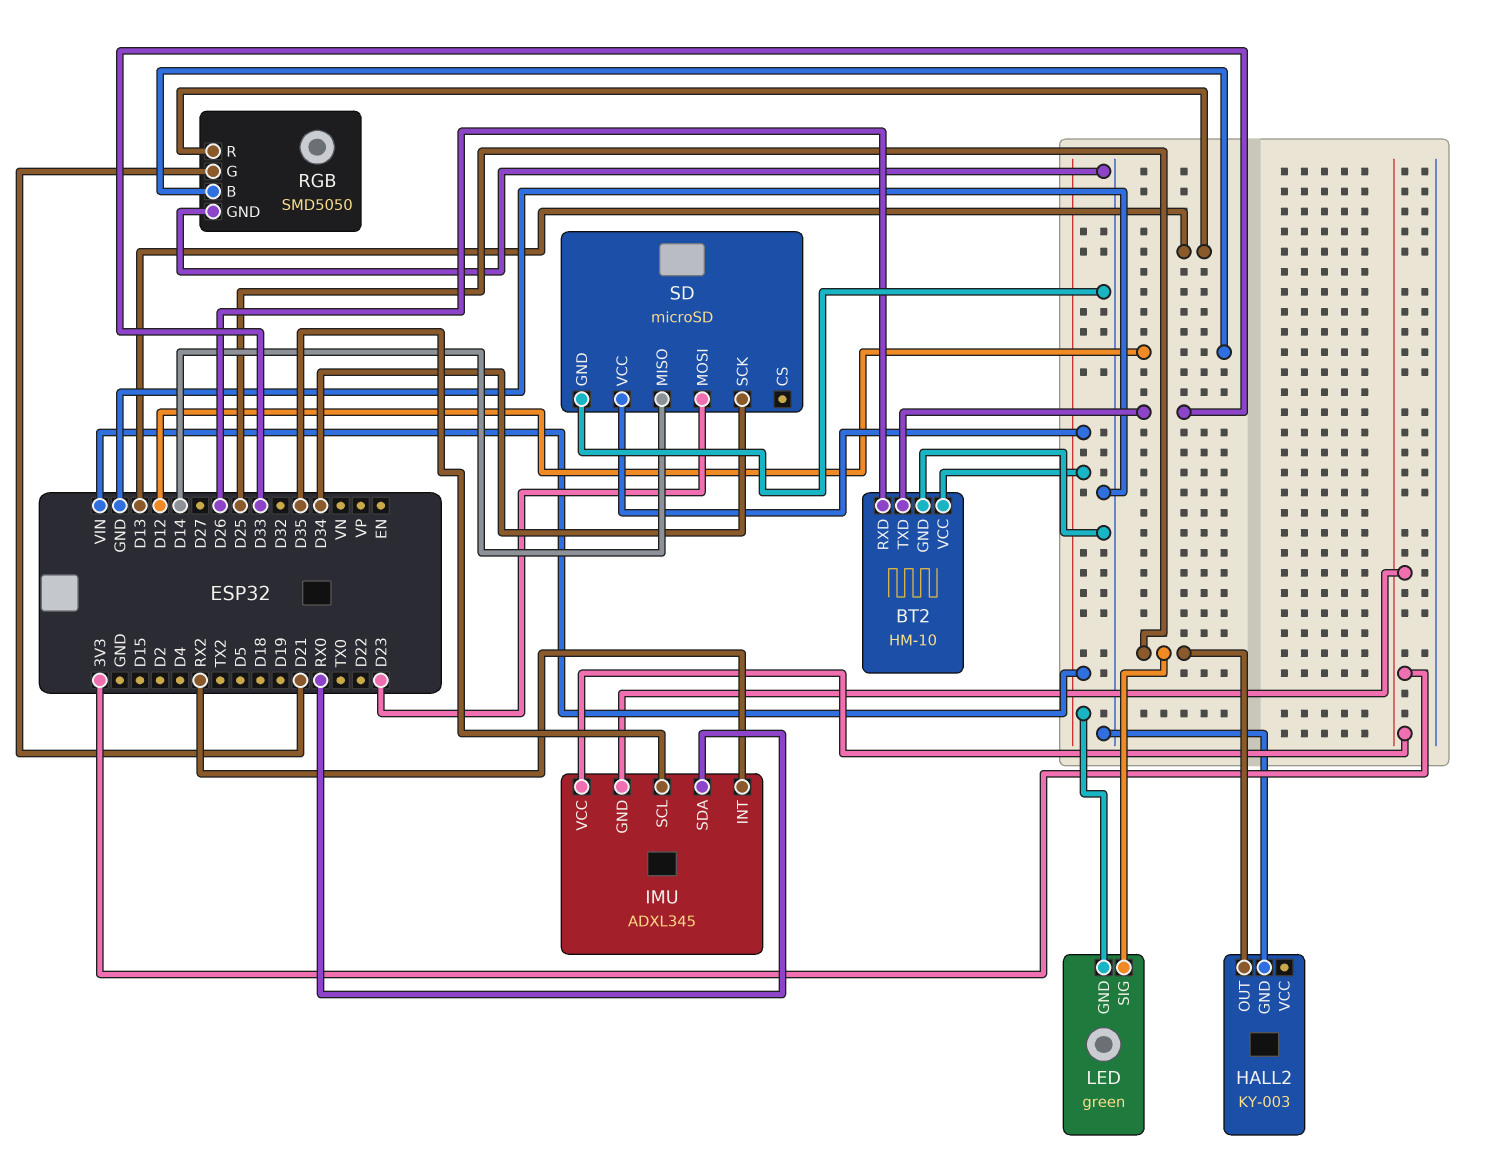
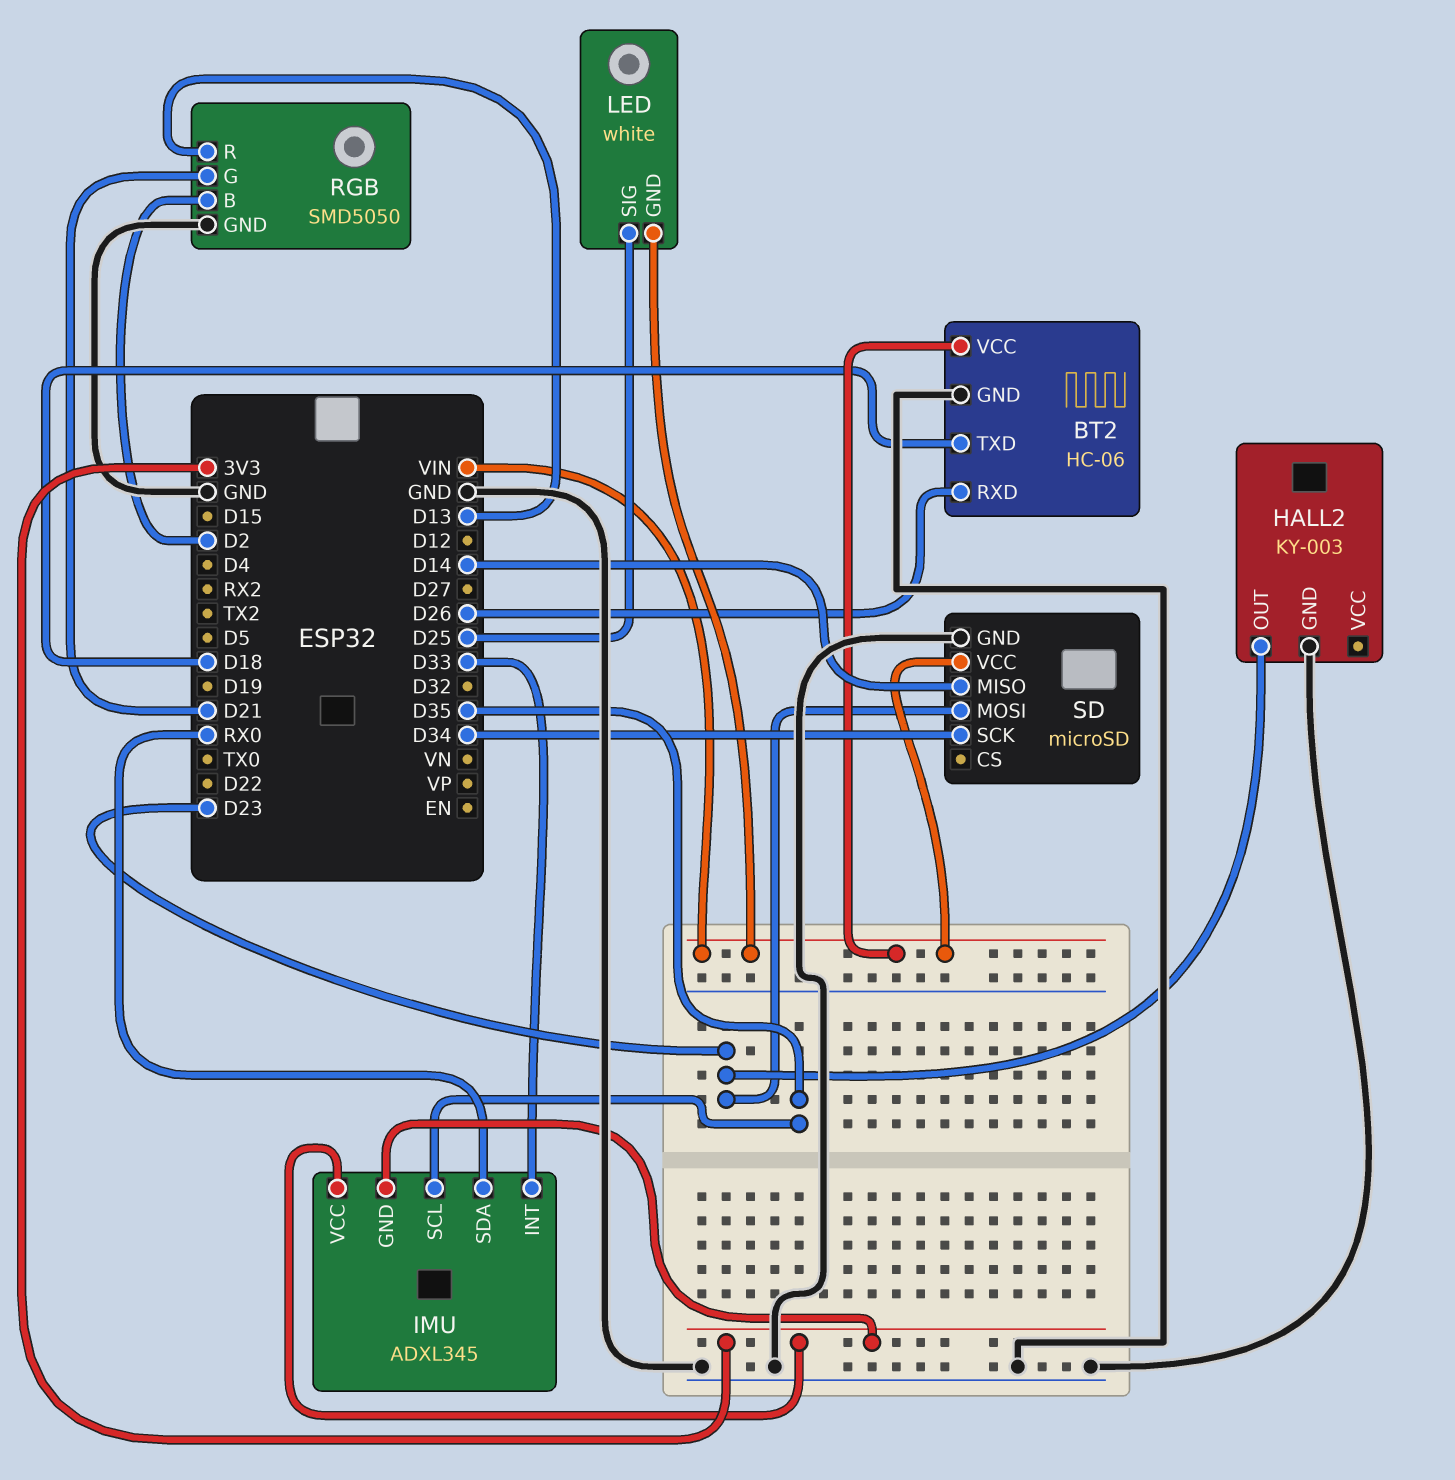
BT2: HM-10 -> HC-06
BT2 pin TXD: D33 -> D18
HALL2 pin OUT: D25 -> D23
IMU pin INT: RX2 -> D33
LED: green -> white
RGB pin B: D12 -> D2

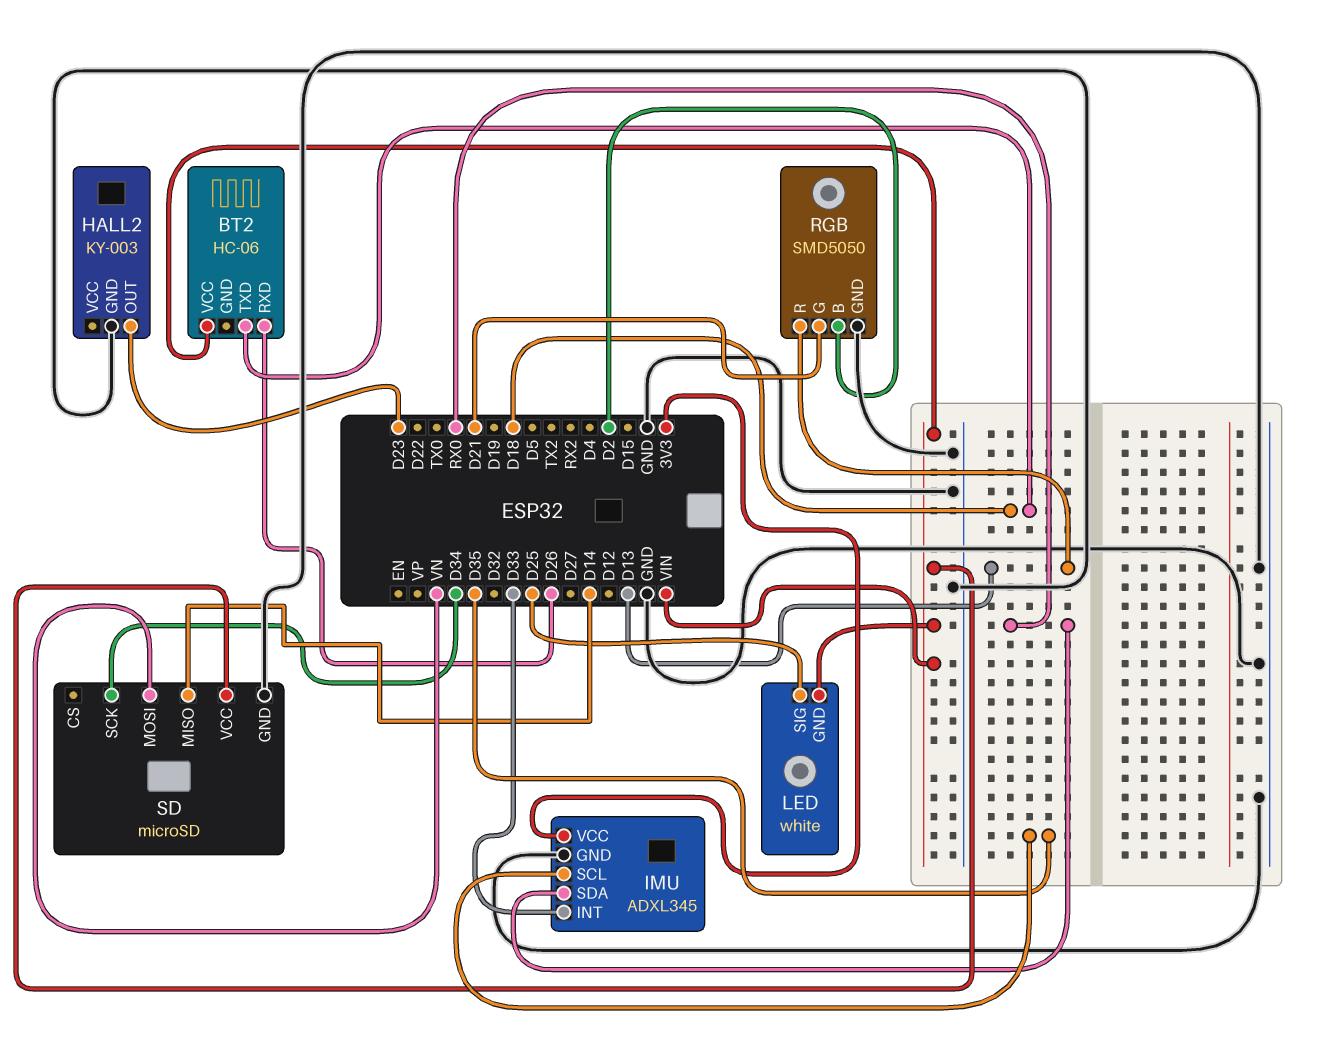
BT2 pin GND: GND -> none
IMU pin GND: 3V3 -> GND
SD pin MOSI: D23 -> VN

